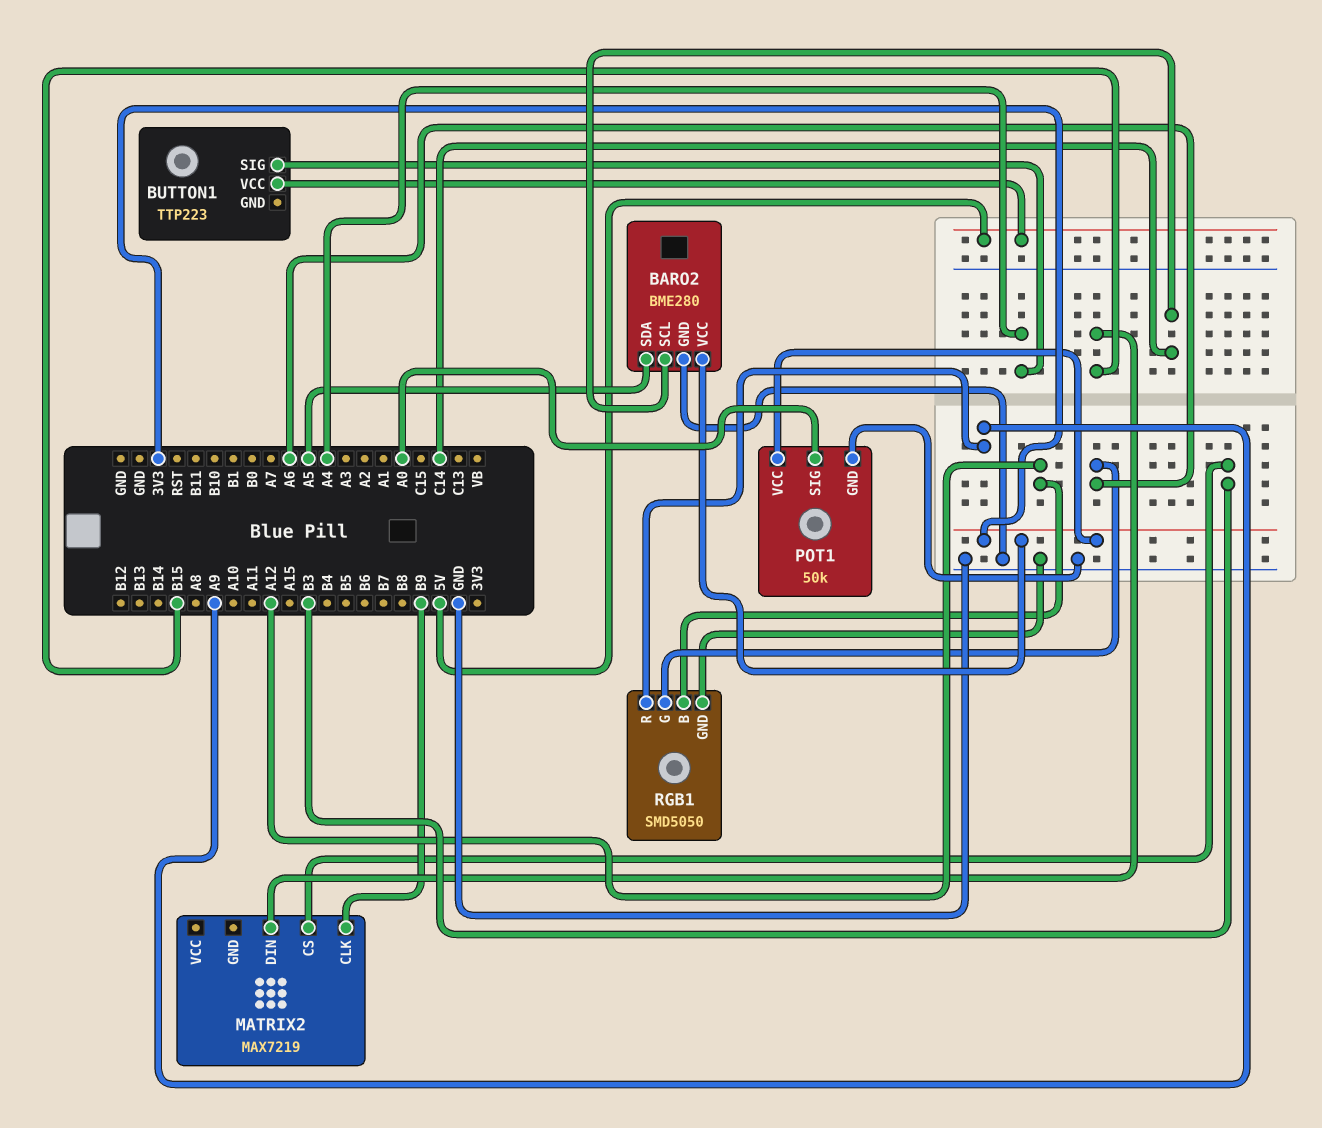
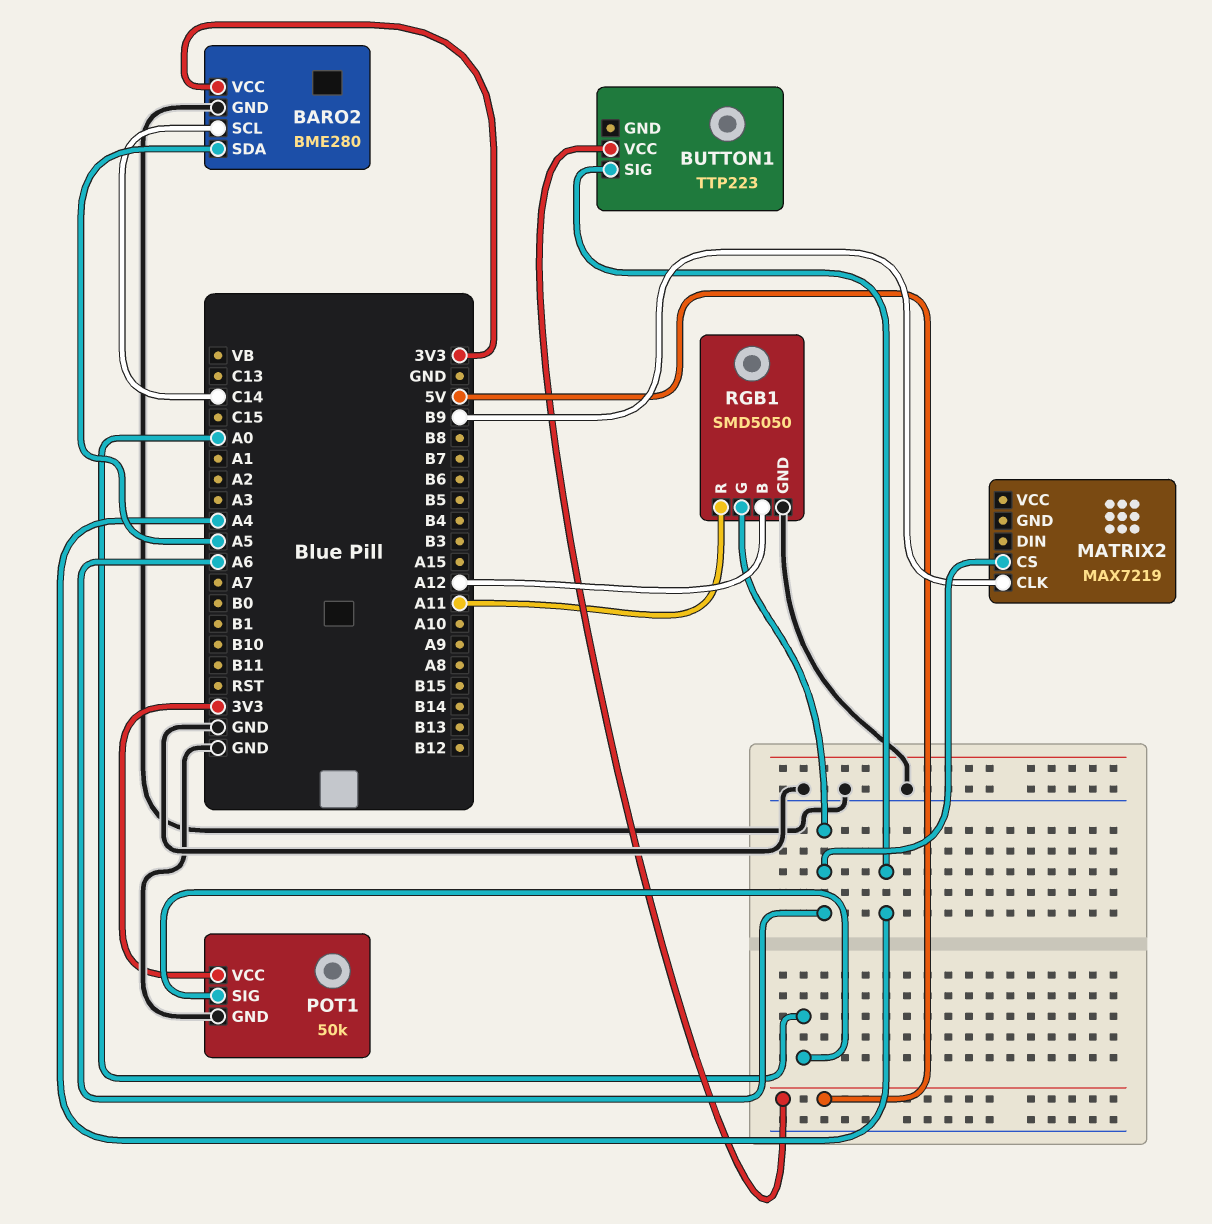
MATRIX2 pin CS: B3 -> A6
MATRIX2 pin DIN: B15 -> none
RGB1 pin R: A9 -> A11

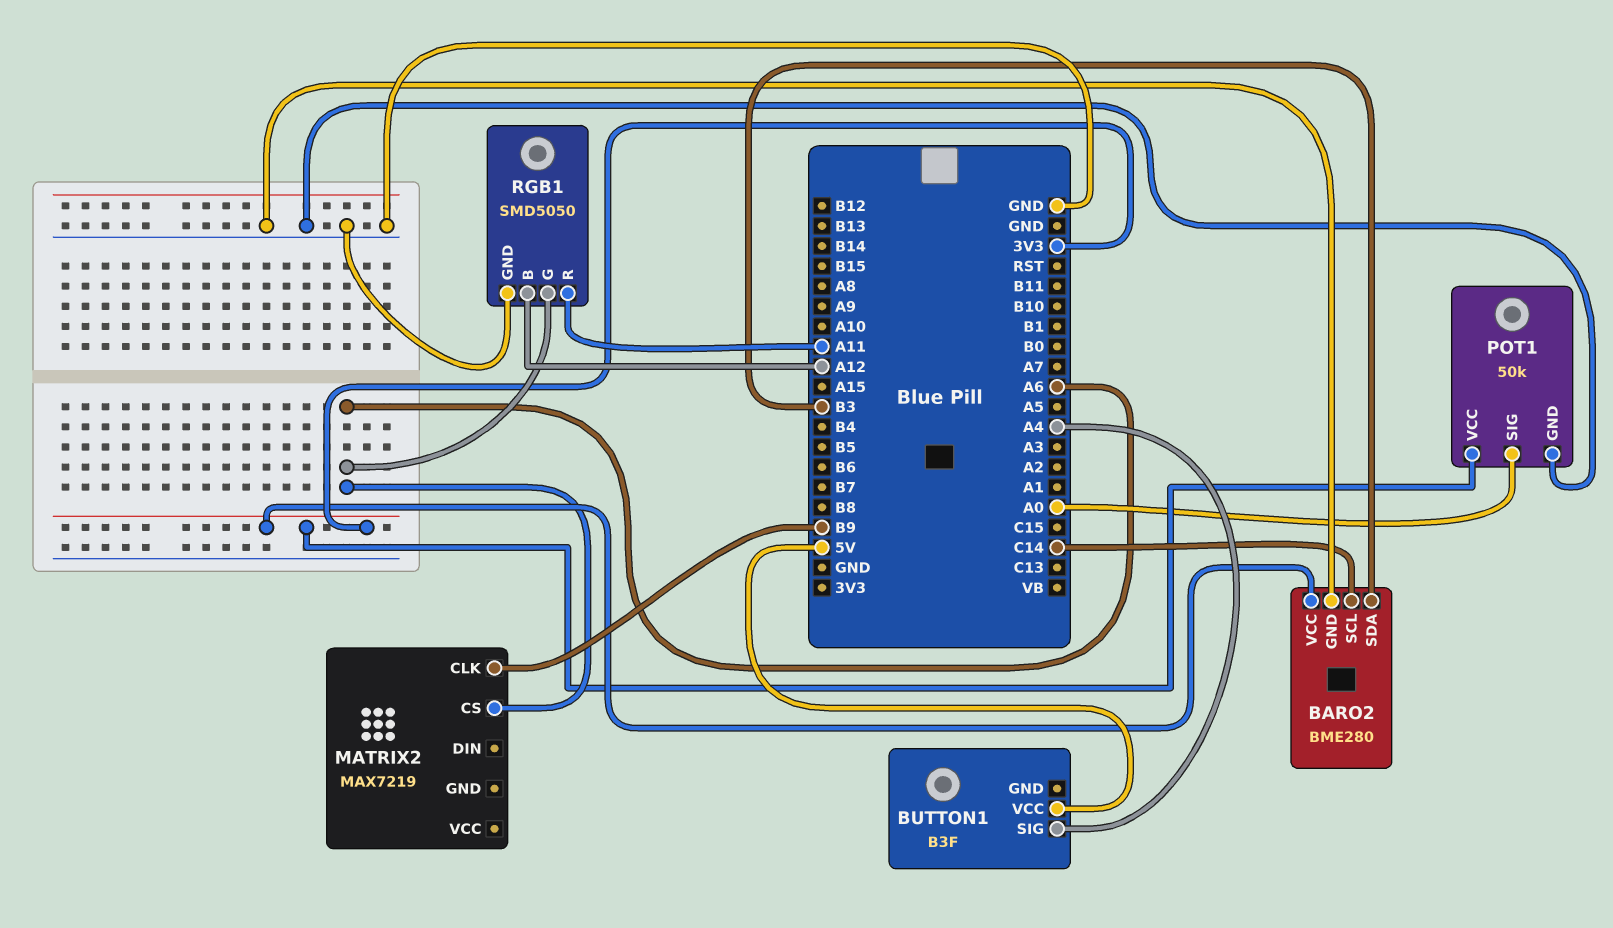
BARO2 pin SDA: A5 -> B3
BUTTON1: TTP223 -> B3F

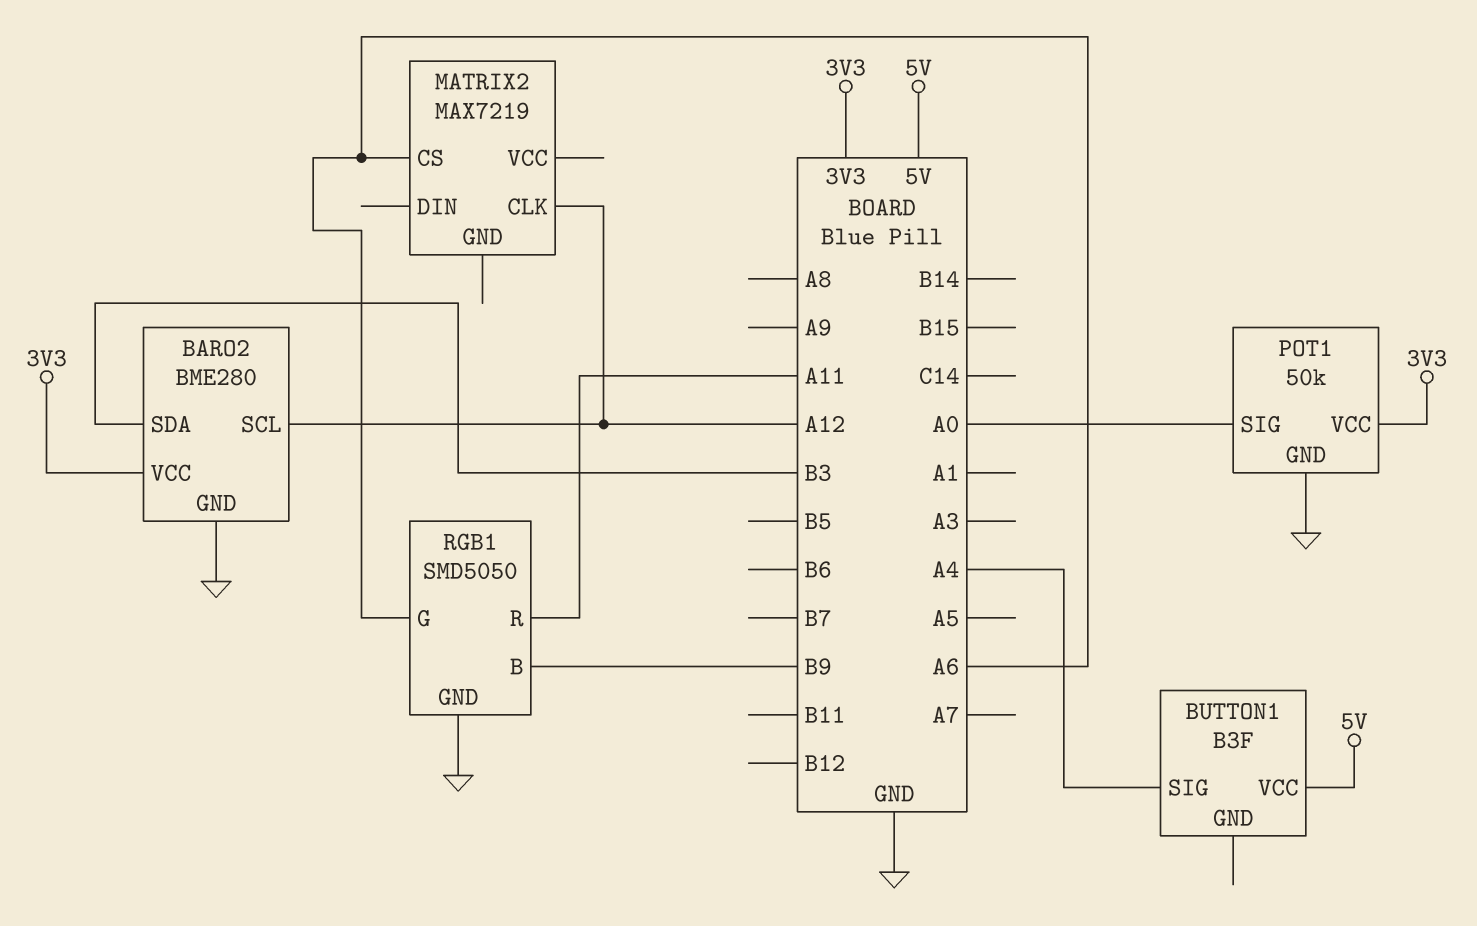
BARO2 pin SCL: C14 -> A12
MATRIX2 pin CLK: B9 -> A12
RGB1 pin B: A12 -> B9

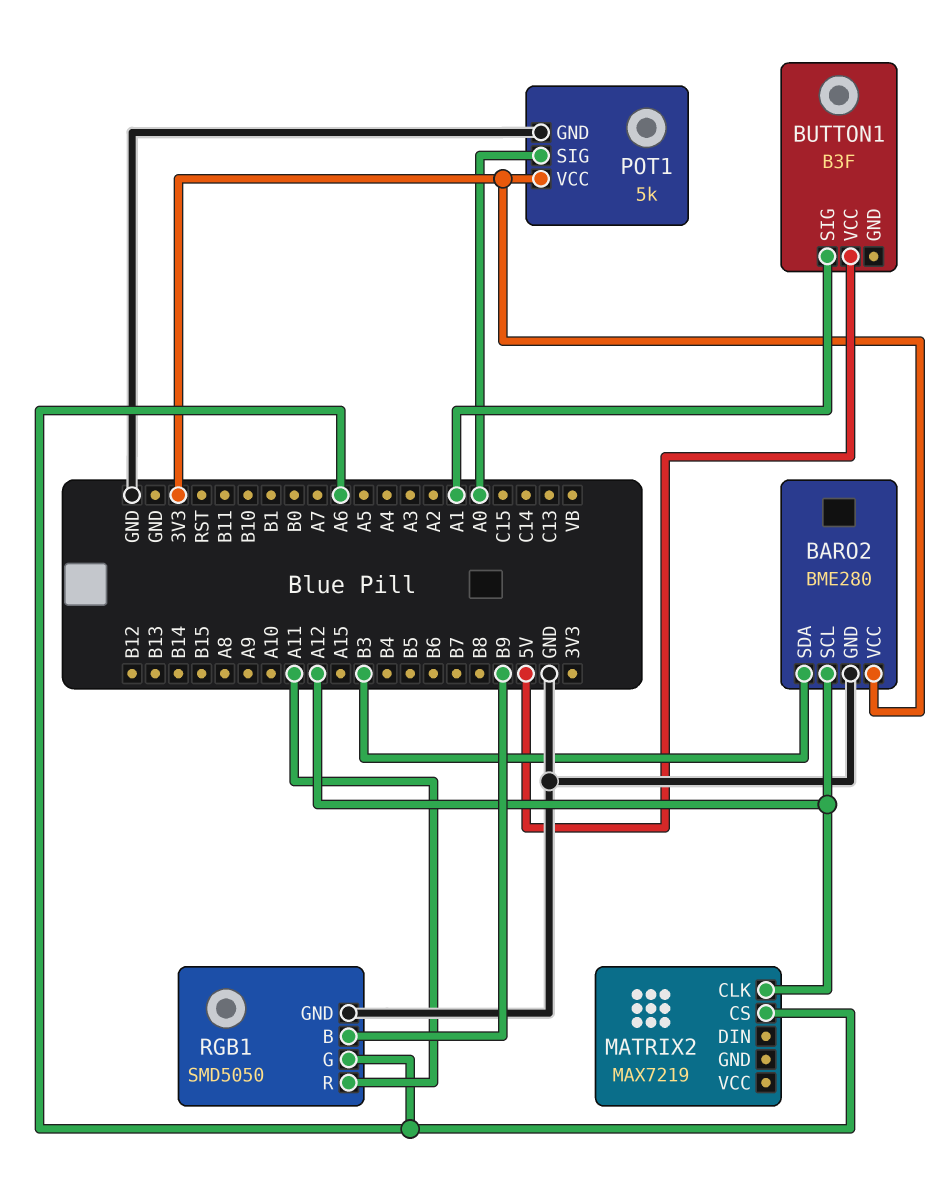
BUTTON1 pin SIG: A4 -> A1
POT1: 50k -> 5k

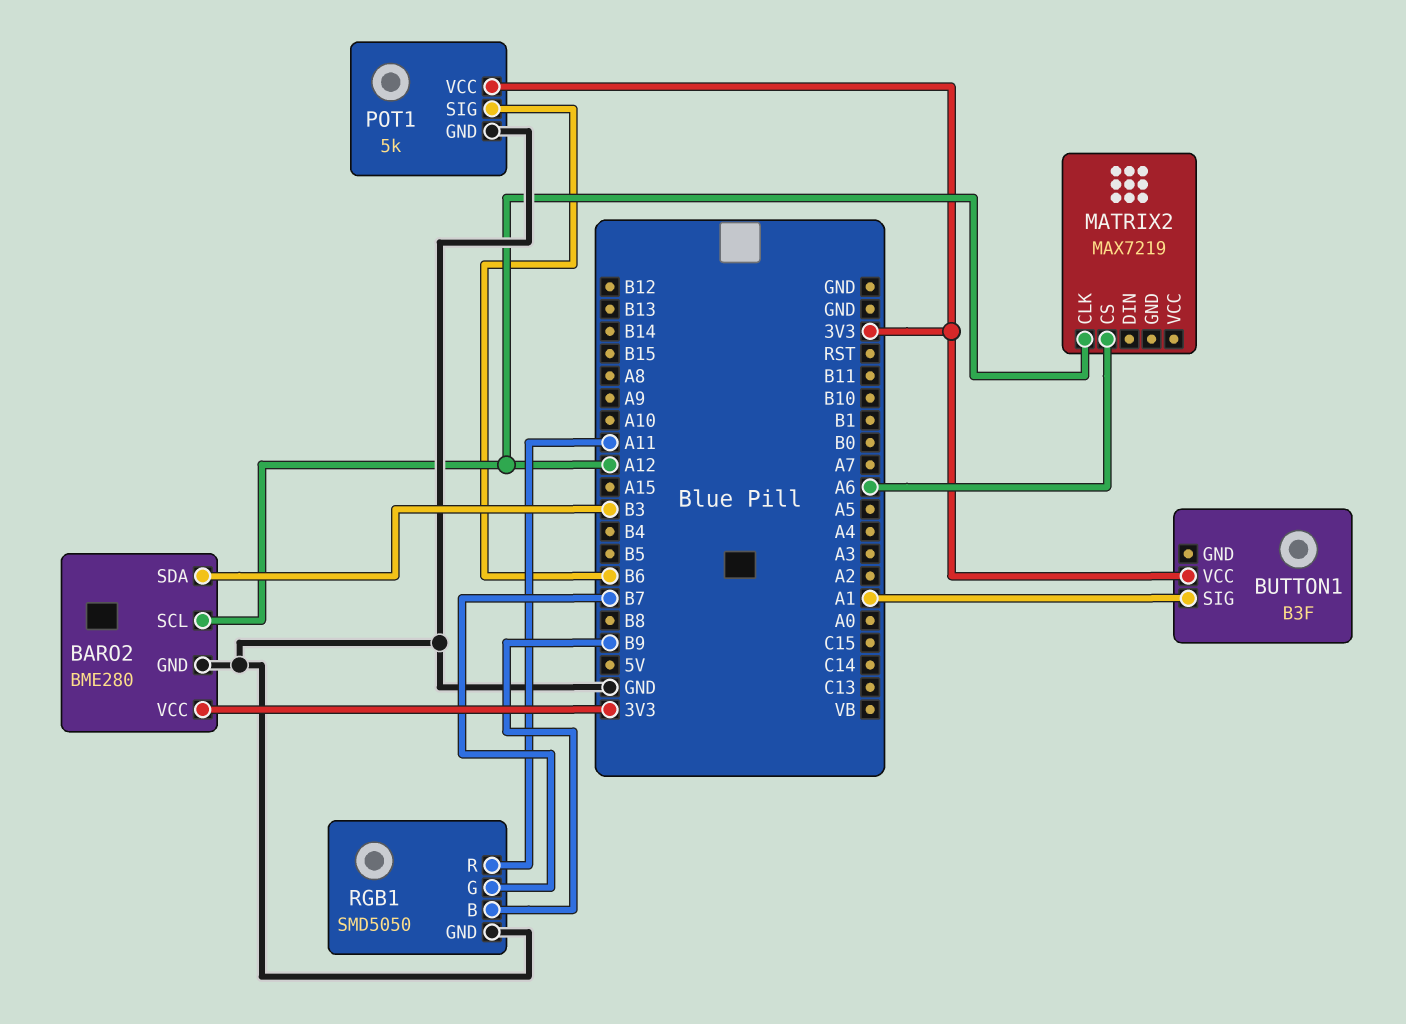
BUTTON1 pin VCC: 5V -> 3V3
POT1 pin SIG: A0 -> B6
RGB1 pin G: A6 -> B7

